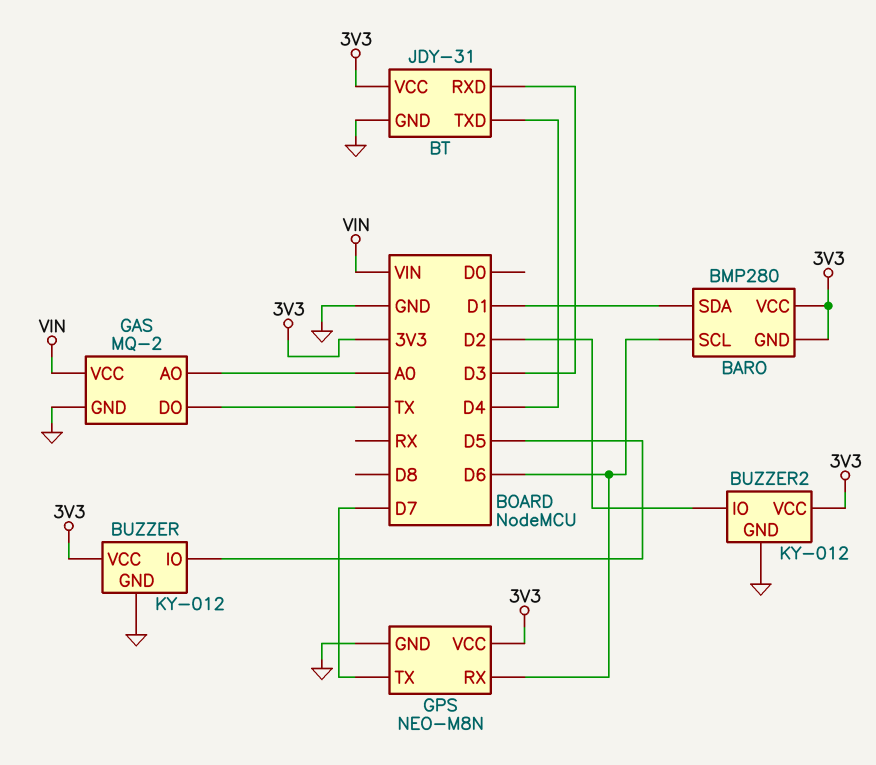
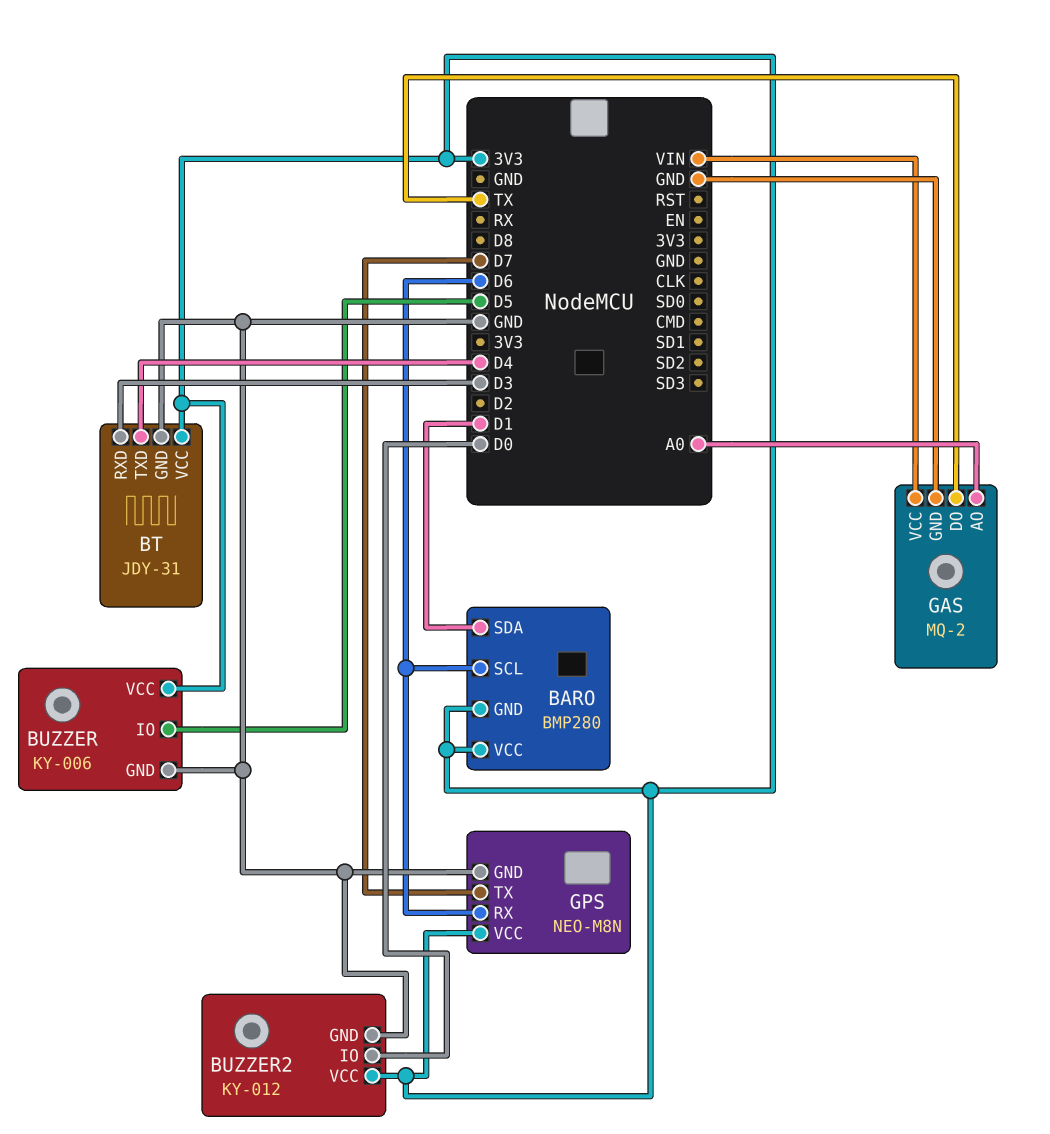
BUZZER: KY-012 -> KY-006
BUZZER2 pin IO: D2 -> D0

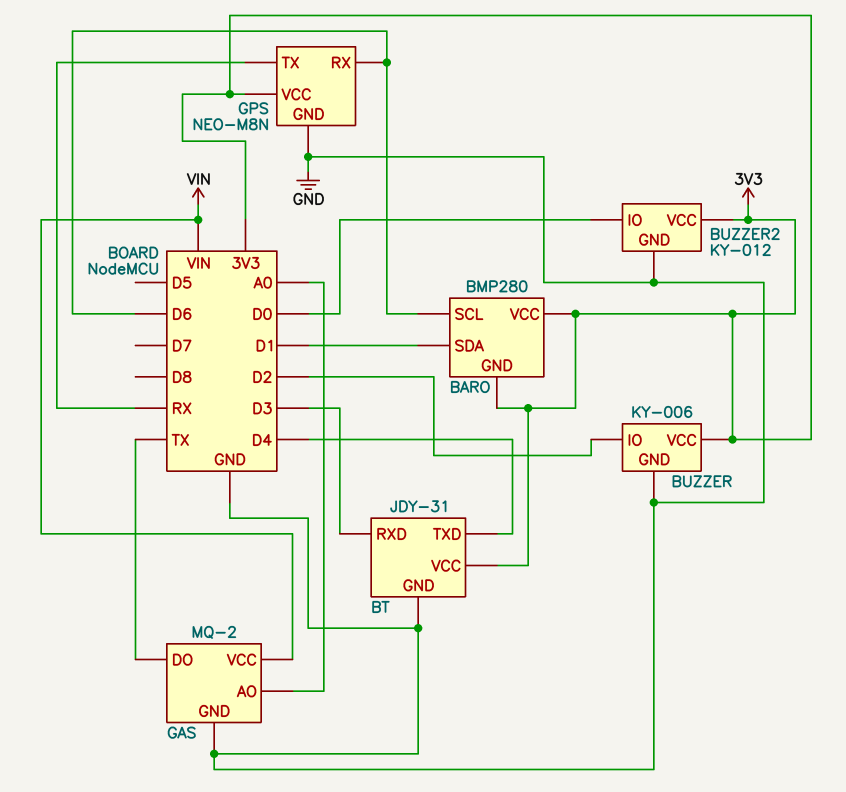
BUZZER pin IO: D5 -> D2
GPS pin TX: D7 -> RX

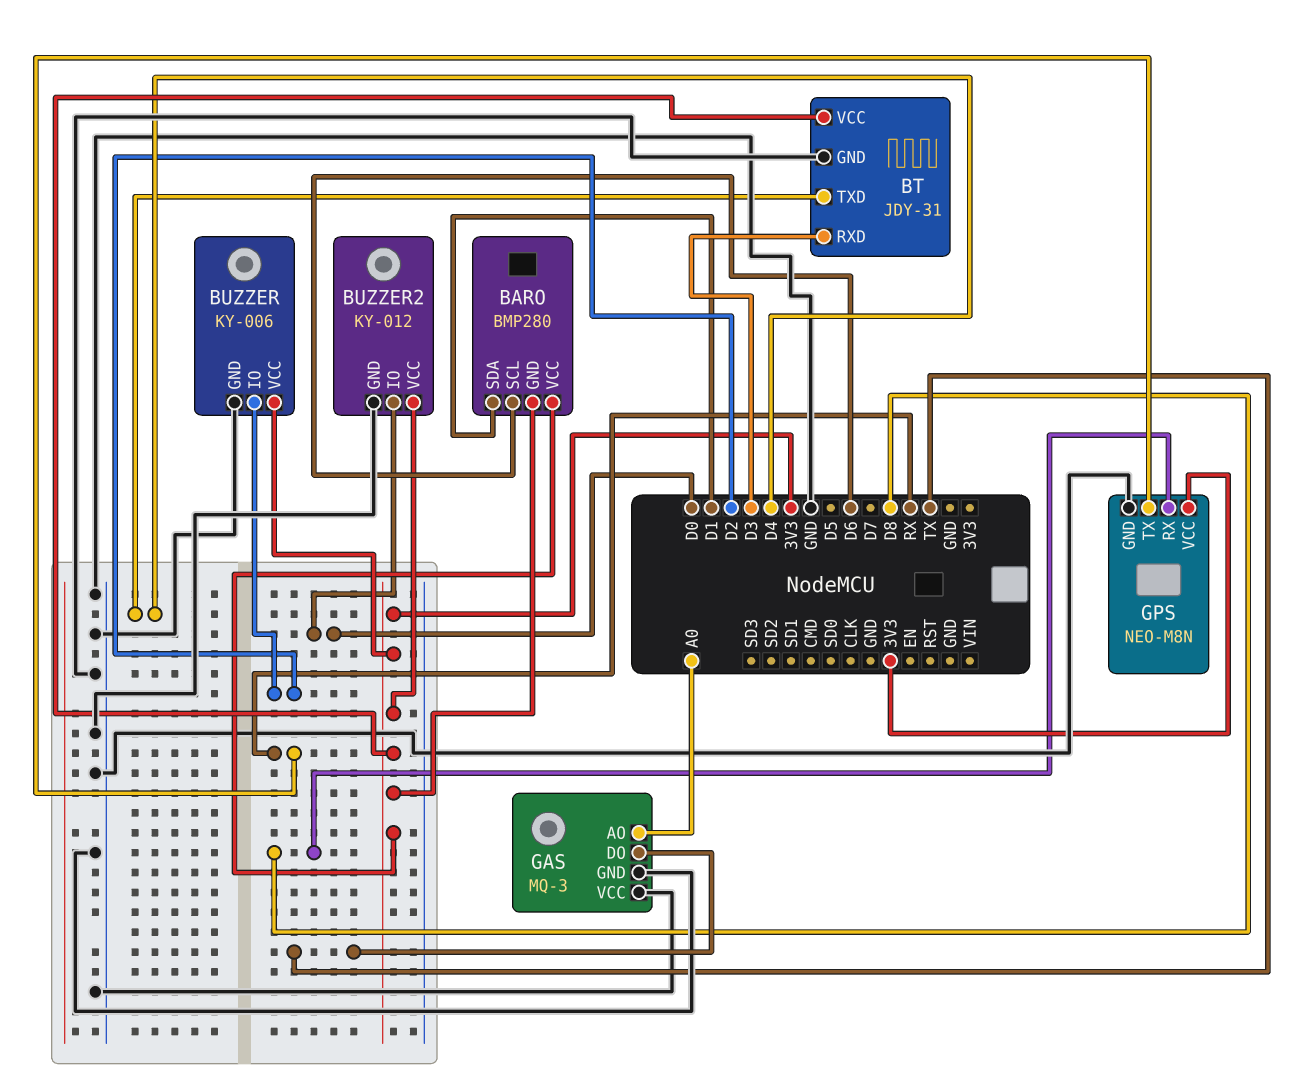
GAS: MQ-2 -> MQ-3
GAS pin VCC: VIN -> GND
GPS pin RX: D6 -> D8

